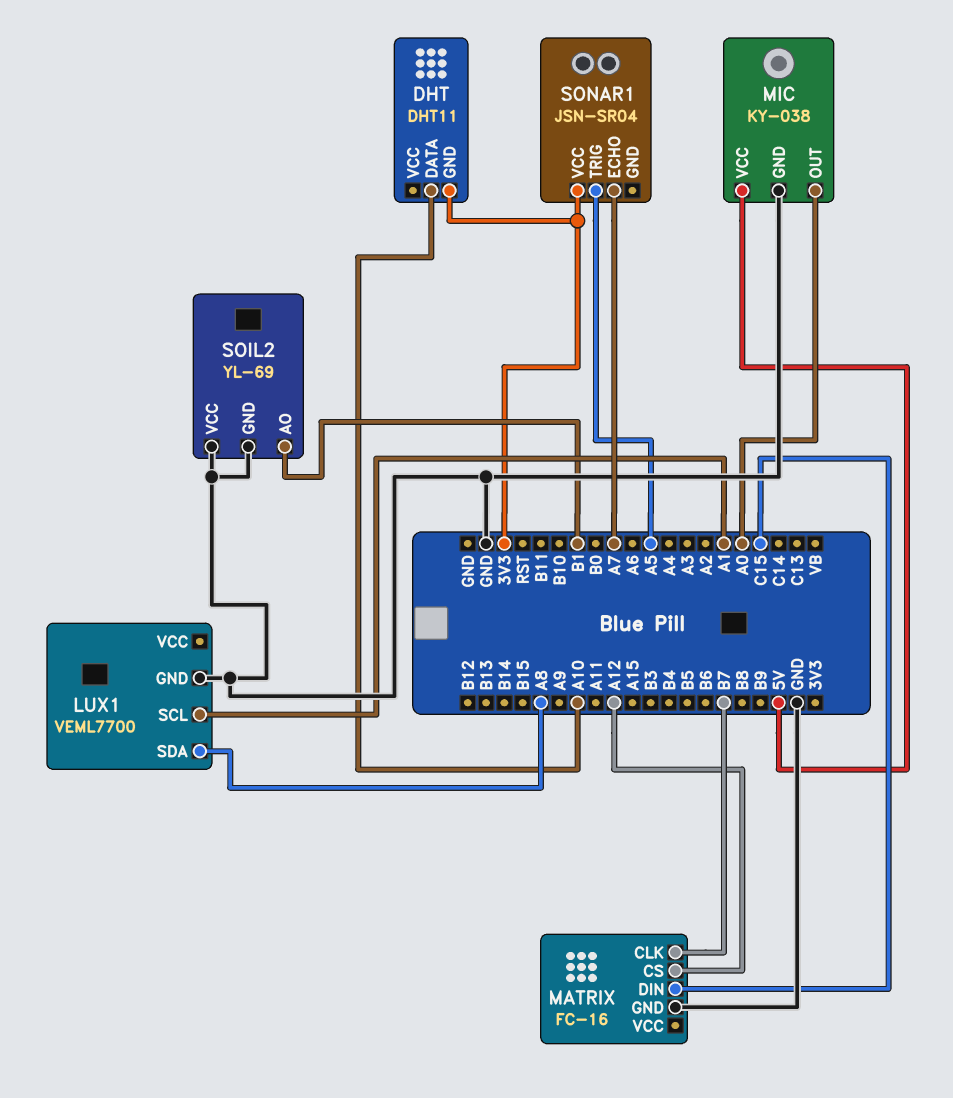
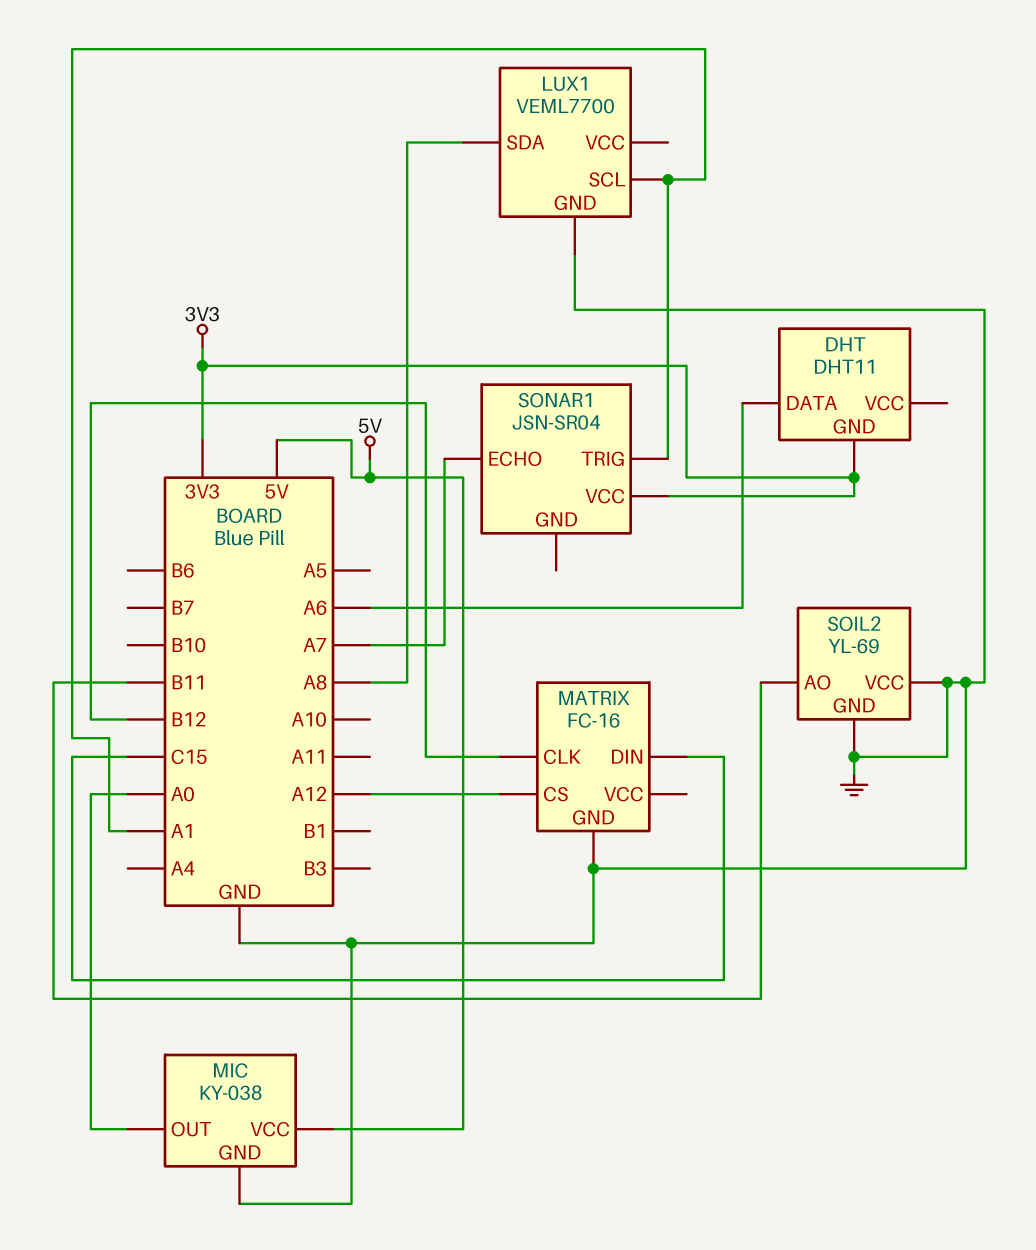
DHT pin DATA: A10 -> A6
MATRIX pin CLK: B7 -> B12
SOIL2 pin AO: B1 -> B11
SONAR1 pin TRIG: A5 -> A1

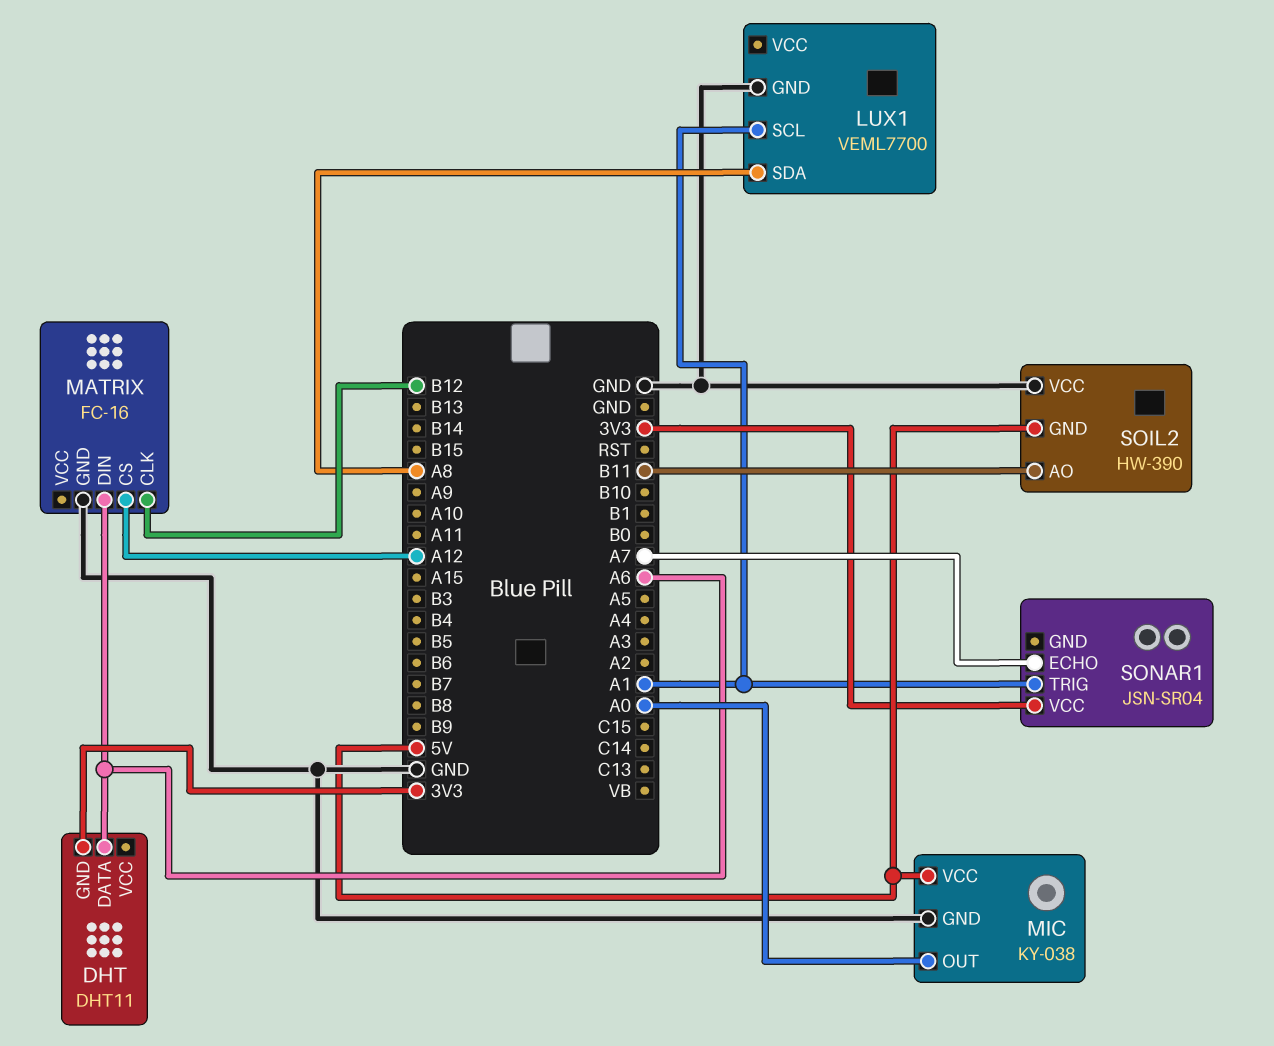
MATRIX pin DIN: C15 -> A6
SOIL2: YL-69 -> HW-390
SOIL2 pin GND: GND -> 5V

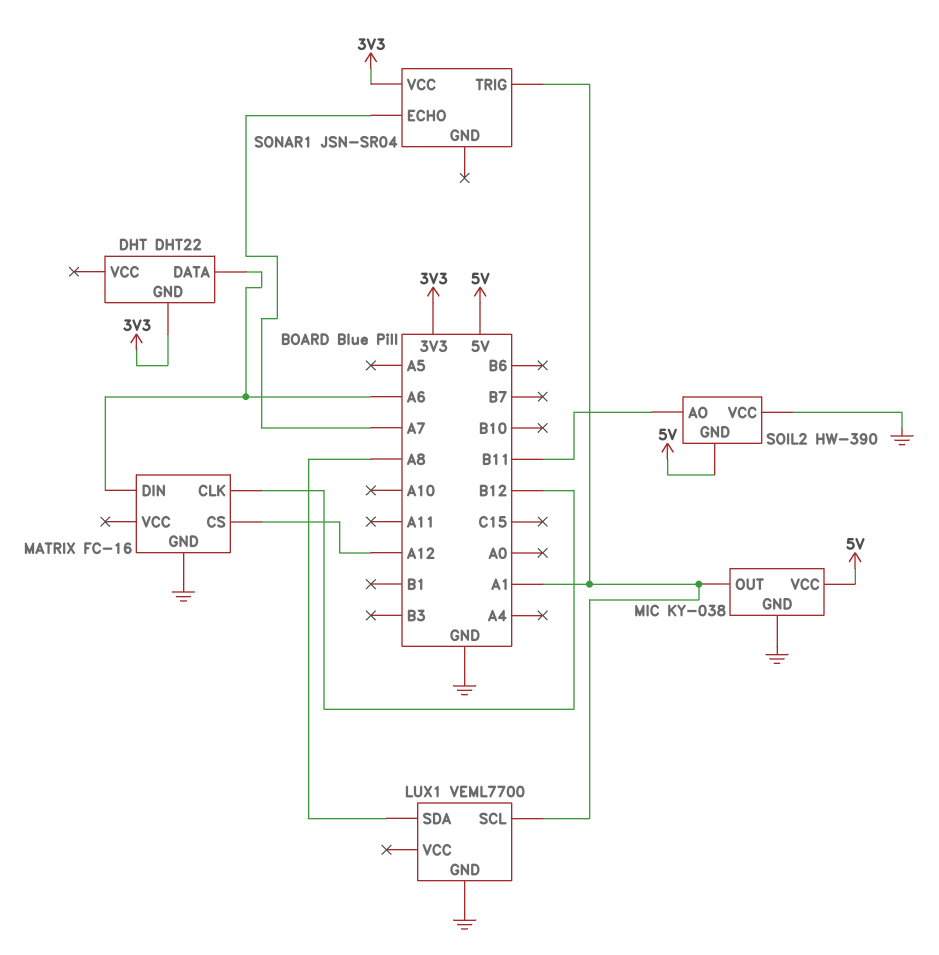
DHT: DHT11 -> DHT22
MIC pin OUT: A0 -> A1

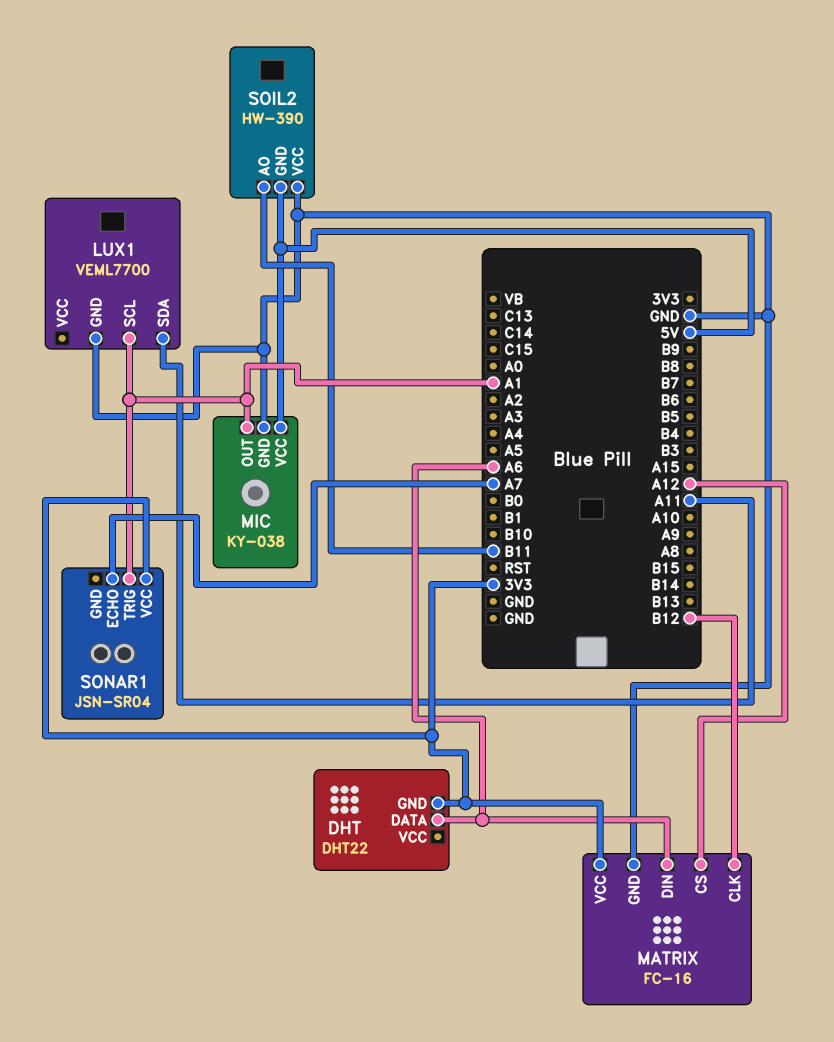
LUX1 pin SDA: A8 -> A11
MATRIX pin VCC: none -> 3V3

